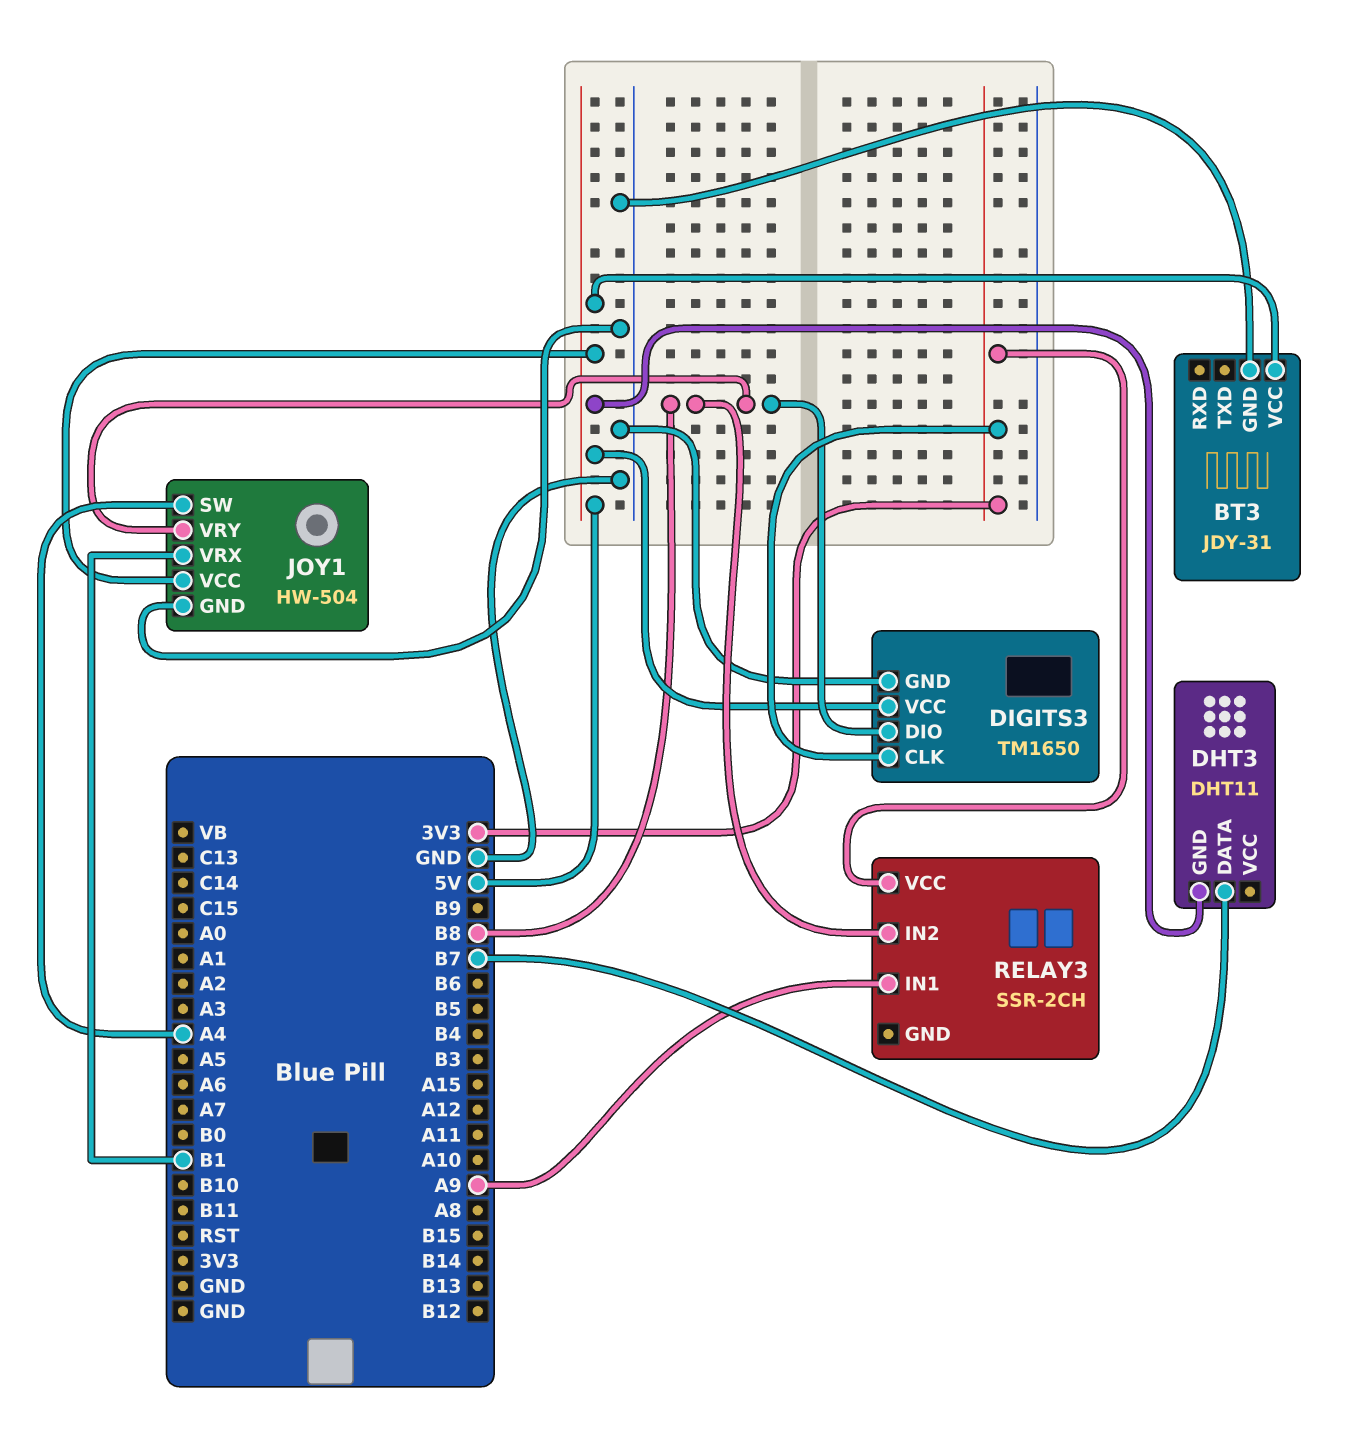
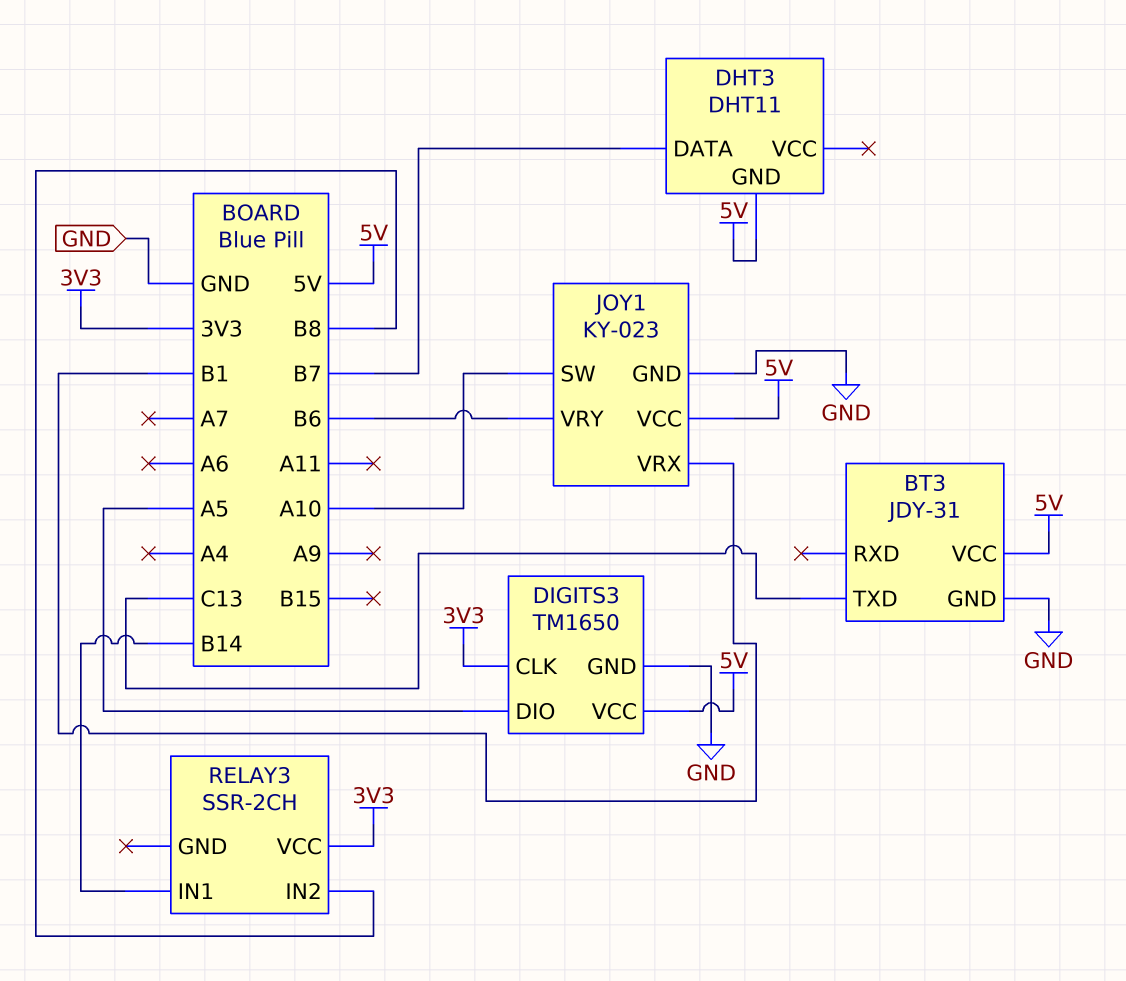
BT3 pin TXD: none -> C13
DIGITS3 pin DIO: B8 -> A5
JOY1: HW-504 -> KY-023
JOY1 pin SW: A4 -> A10
JOY1 pin VRY: B8 -> B6
RELAY3 pin IN1: A9 -> B14

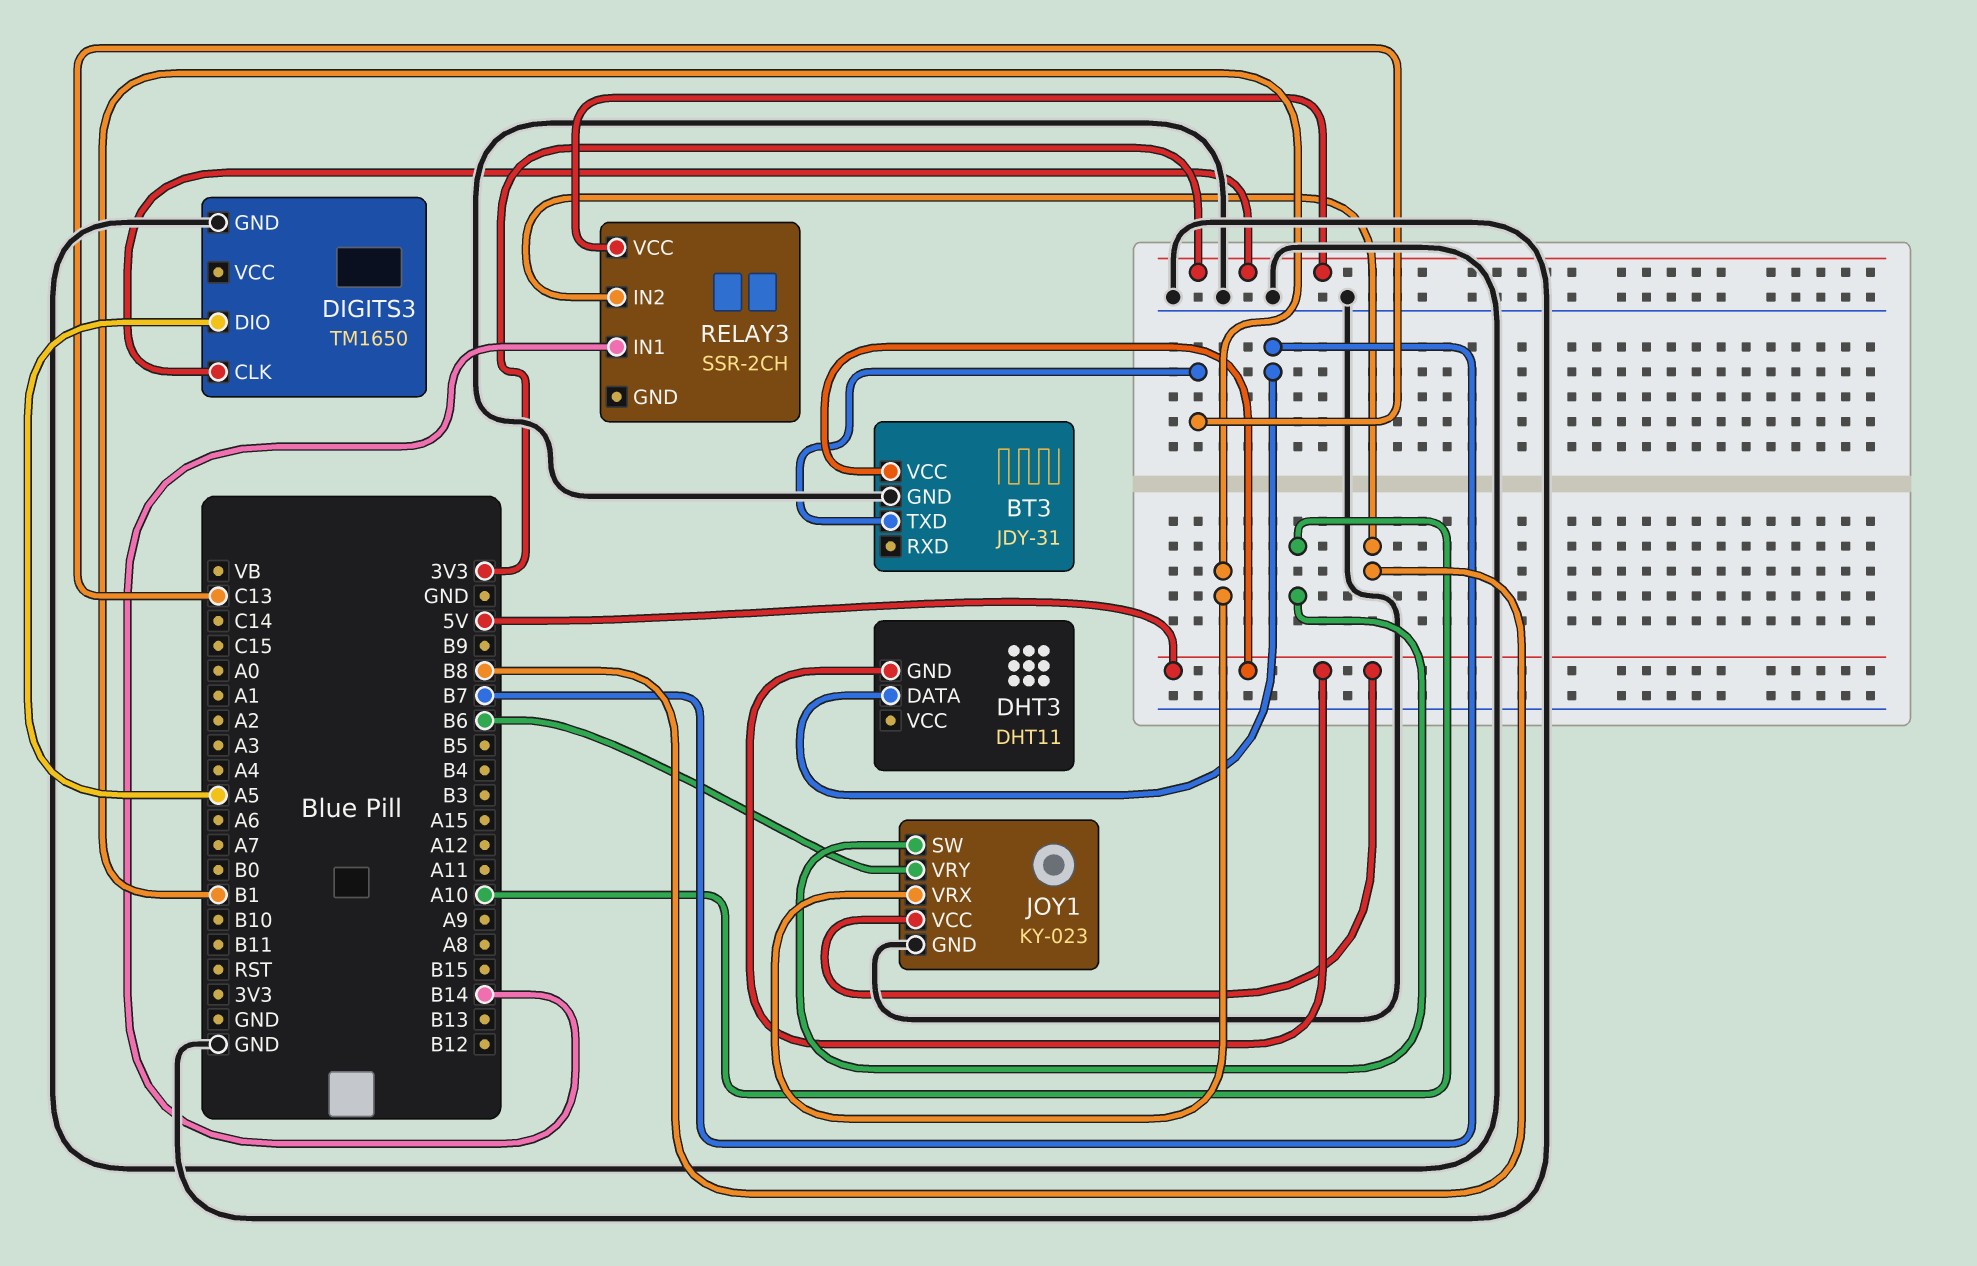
DIGITS3 pin VCC: 5V -> none

